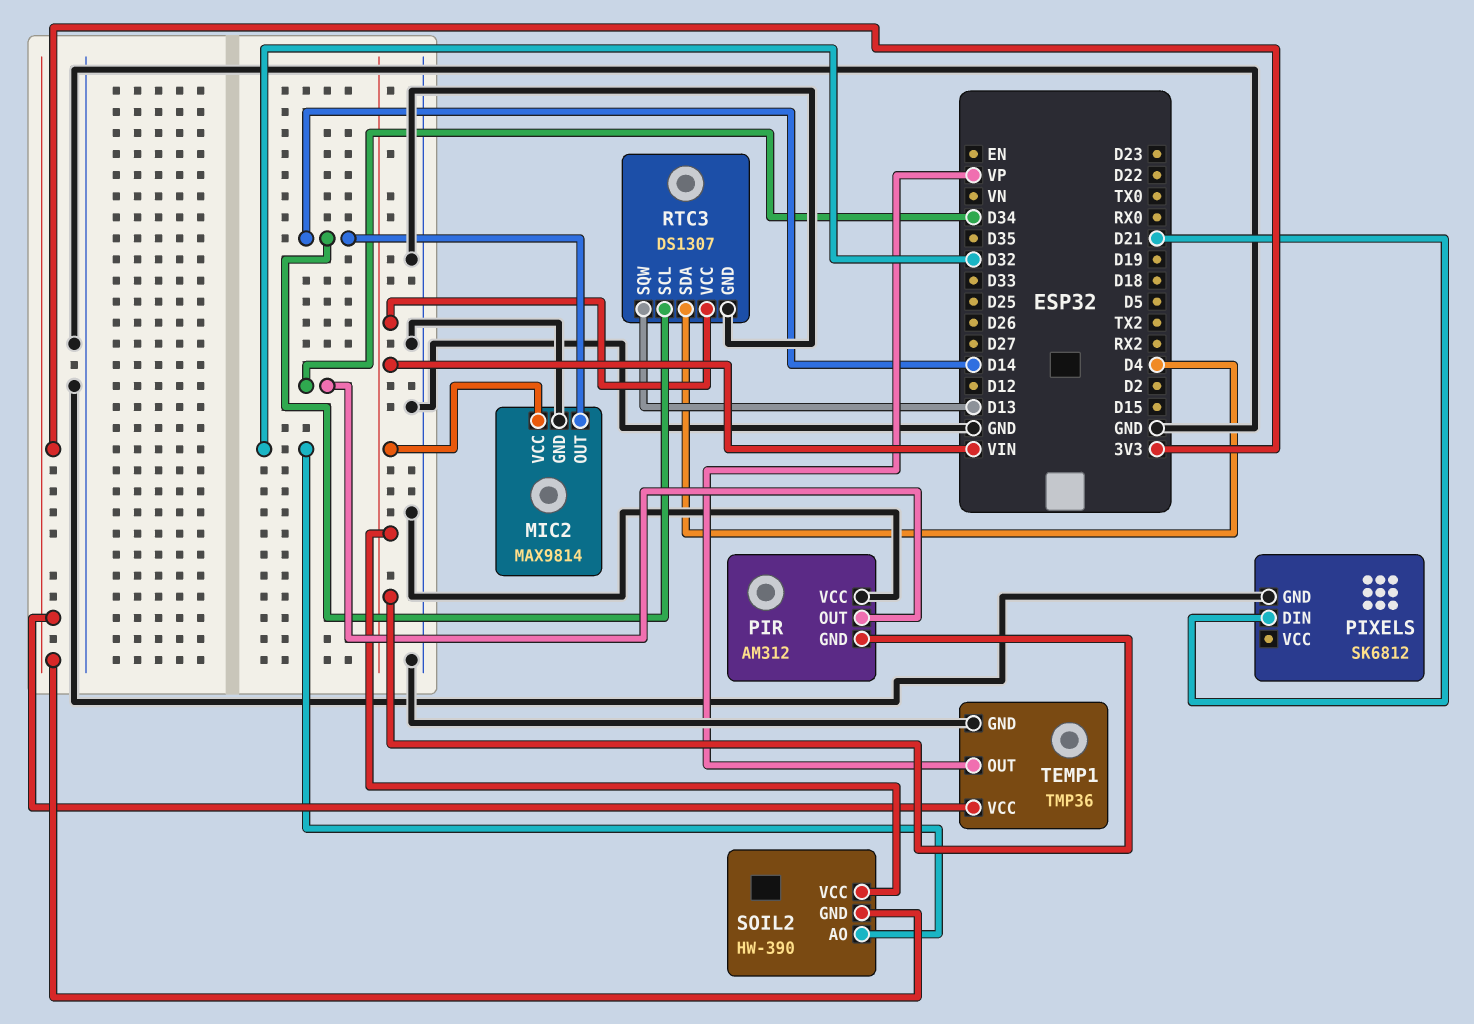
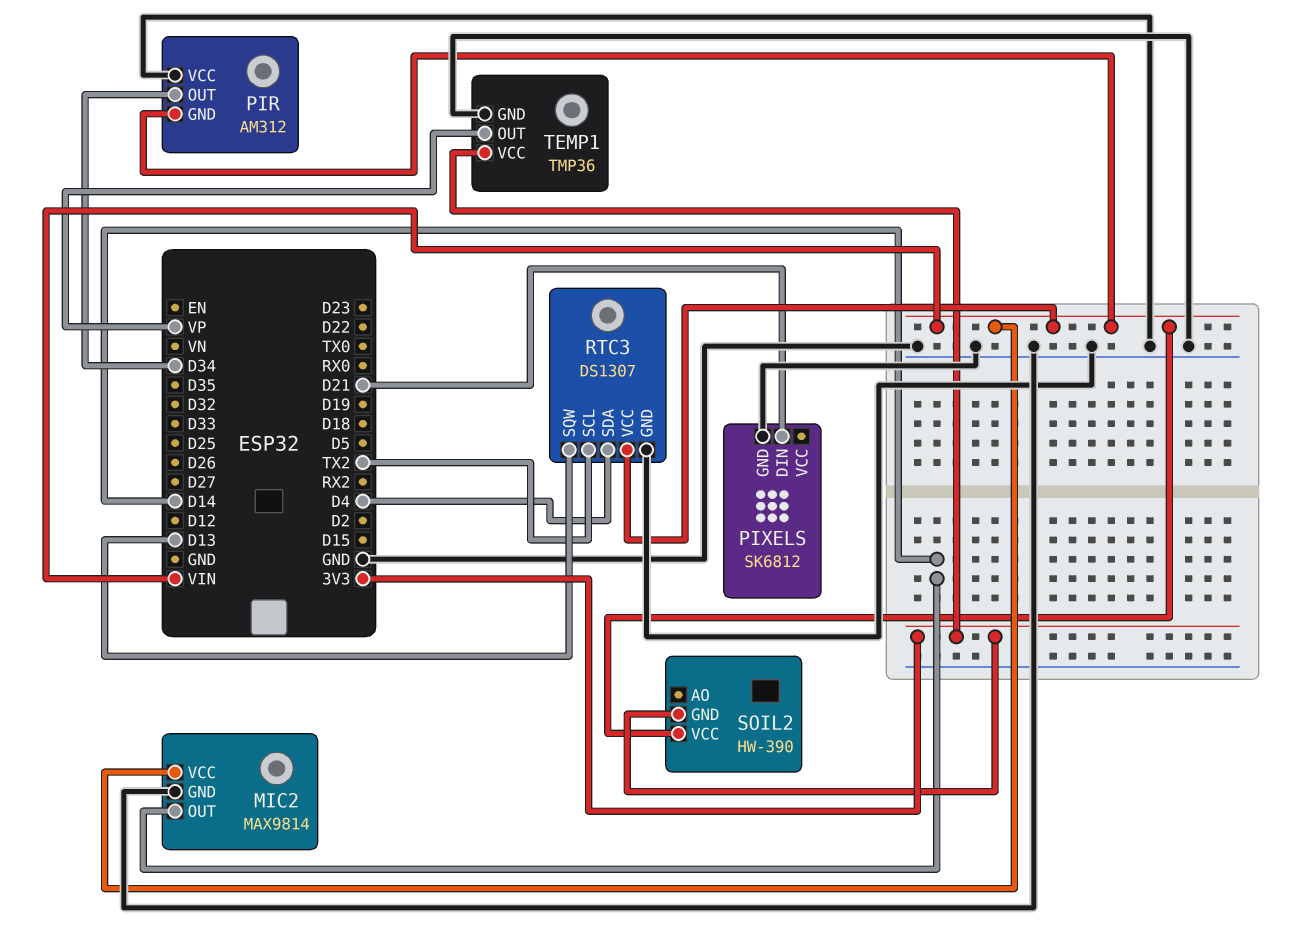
RTC3 pin SCL: D14 -> TX2
SOIL2 pin AO: D32 -> none

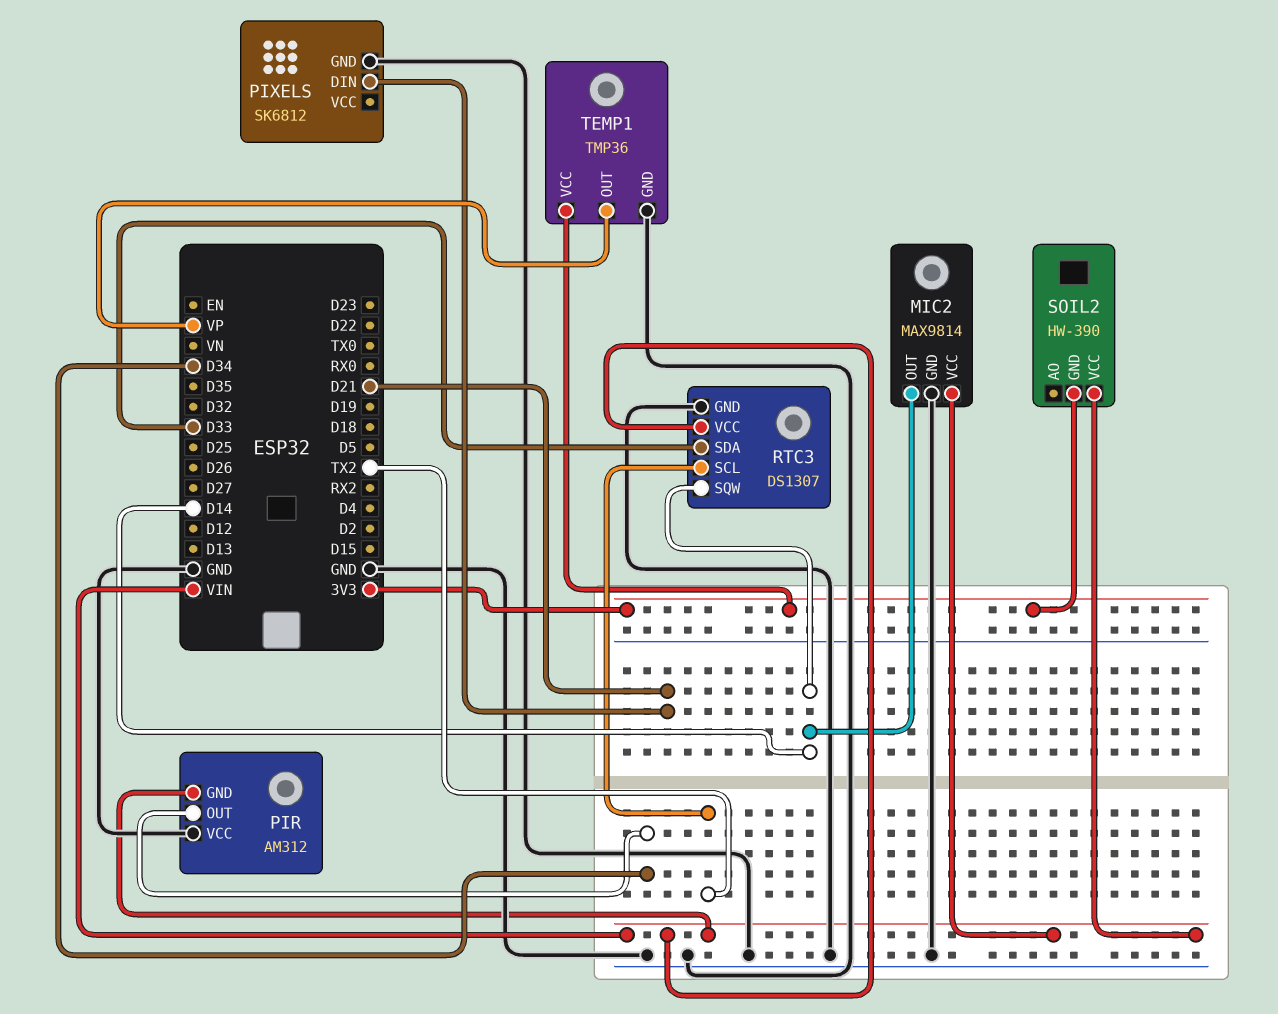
RTC3 pin SDA: D4 -> D33
RTC3 pin SQW: D13 -> D14

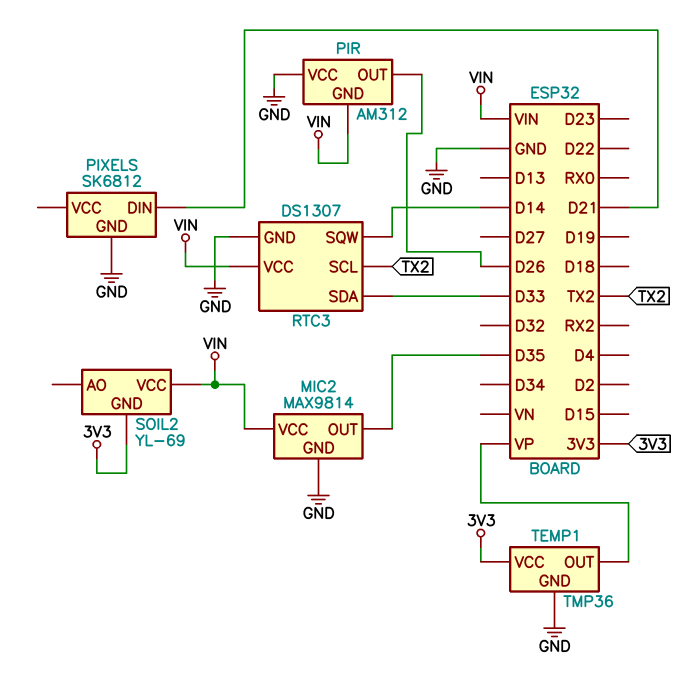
MIC2 pin OUT: D14 -> D35
PIR pin OUT: D34 -> D26
SOIL2: HW-390 -> YL-69

